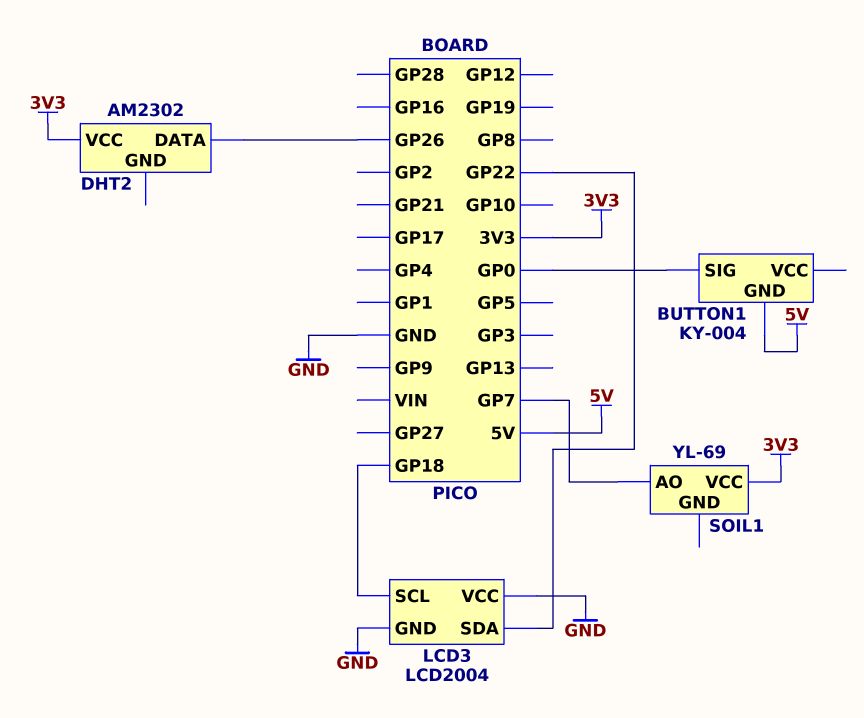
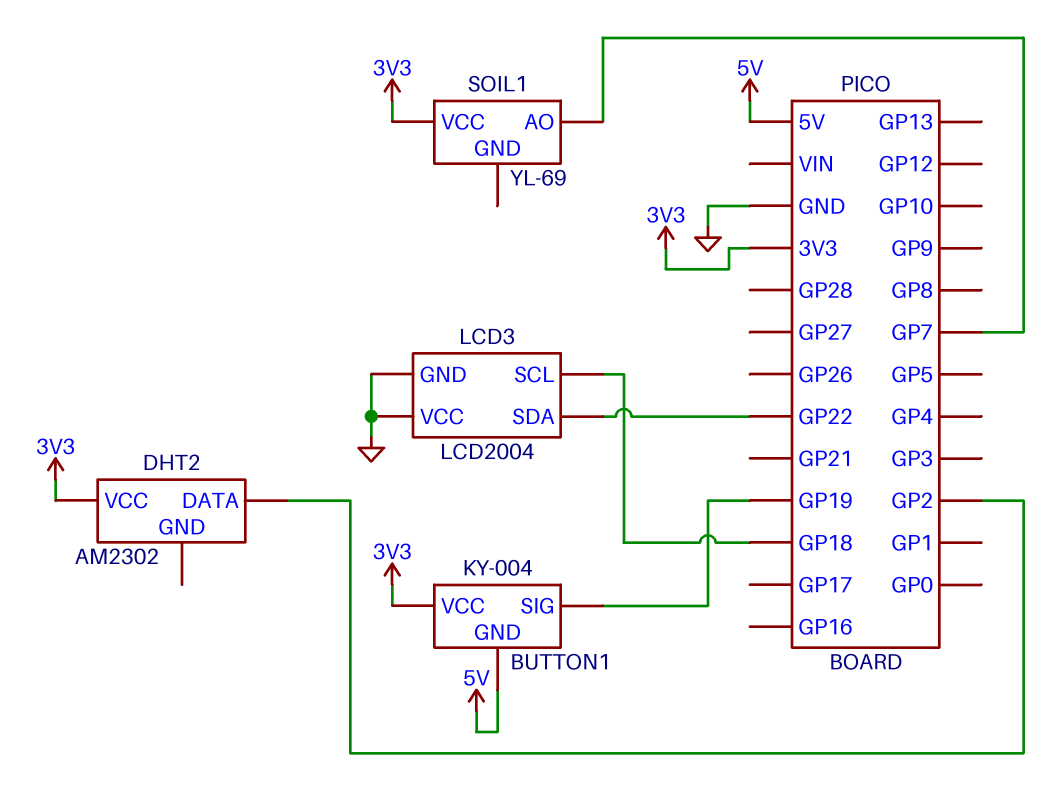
BUTTON1 pin SIG: GP0 -> GP19
BUTTON1 pin VCC: none -> 3V3
DHT2 pin DATA: GP26 -> GP2

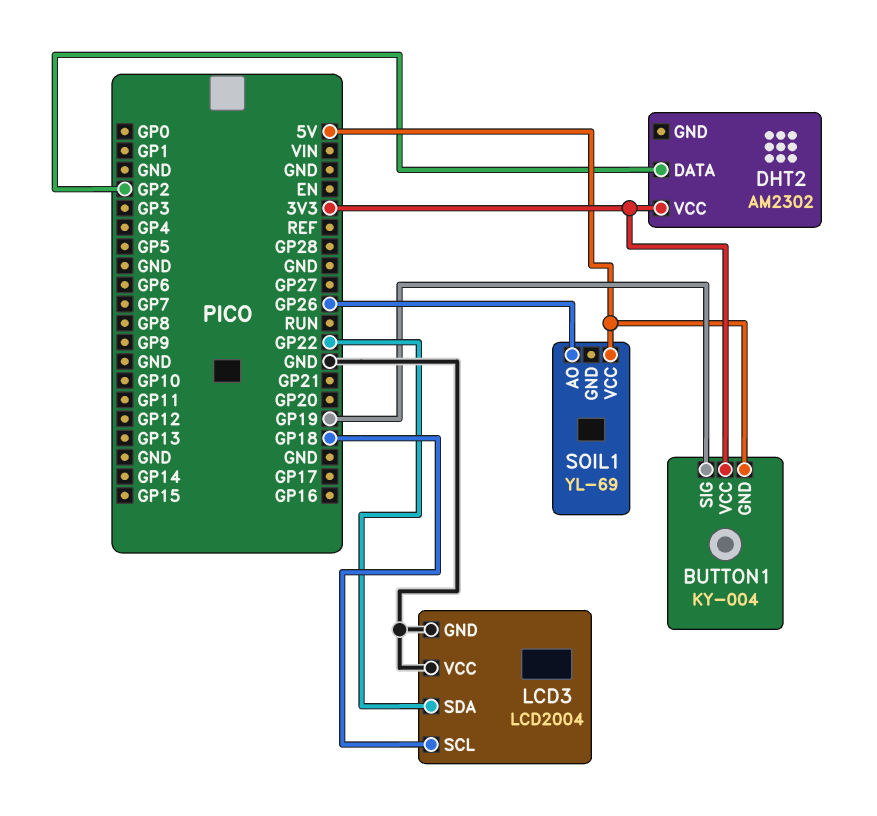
SOIL1 pin AO: GP7 -> GP26
SOIL1 pin VCC: 3V3 -> 5V

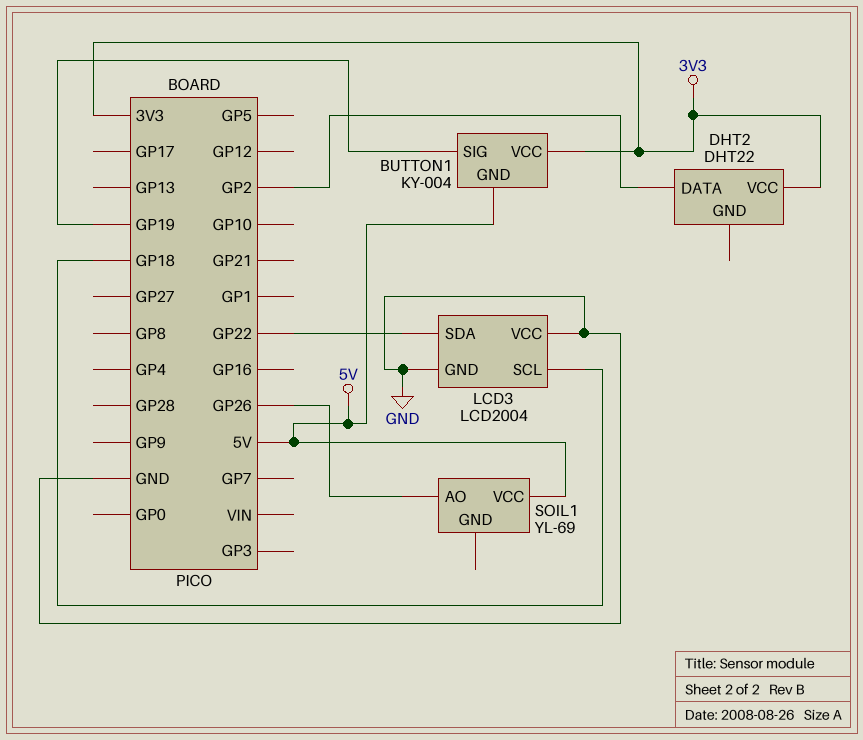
DHT2: AM2302 -> DHT22

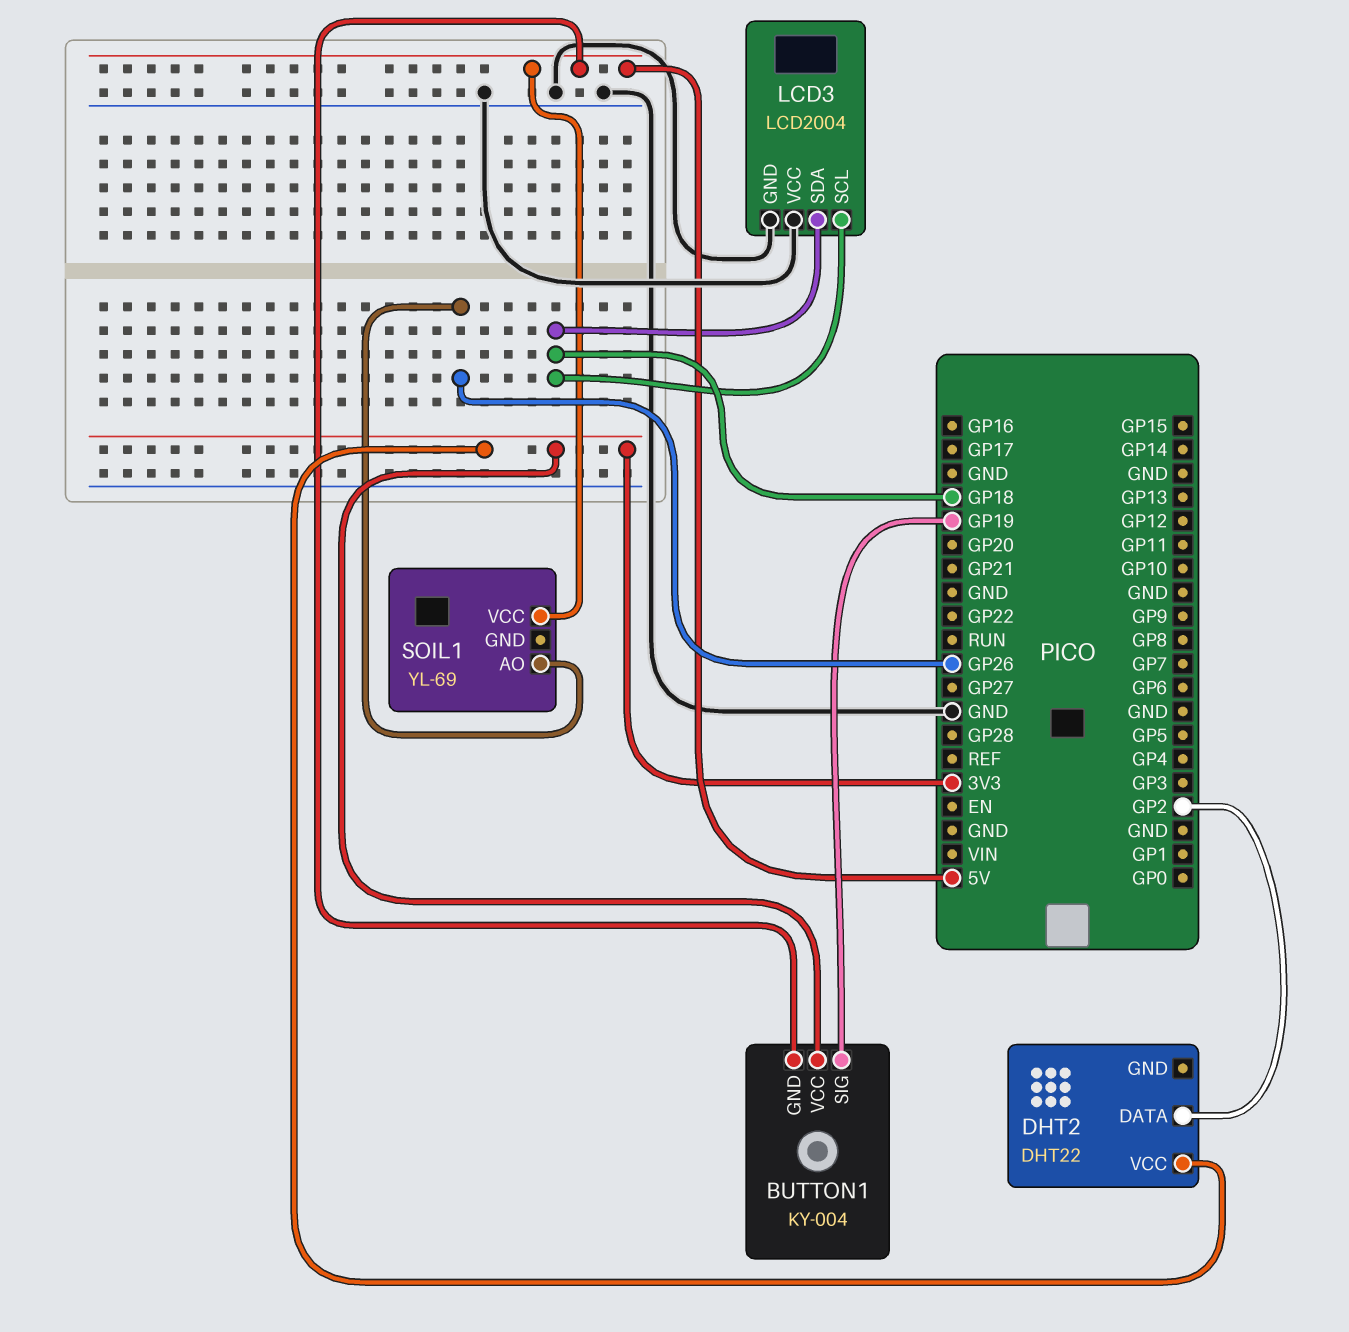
LCD3 pin SDA: GP22 -> GP18

